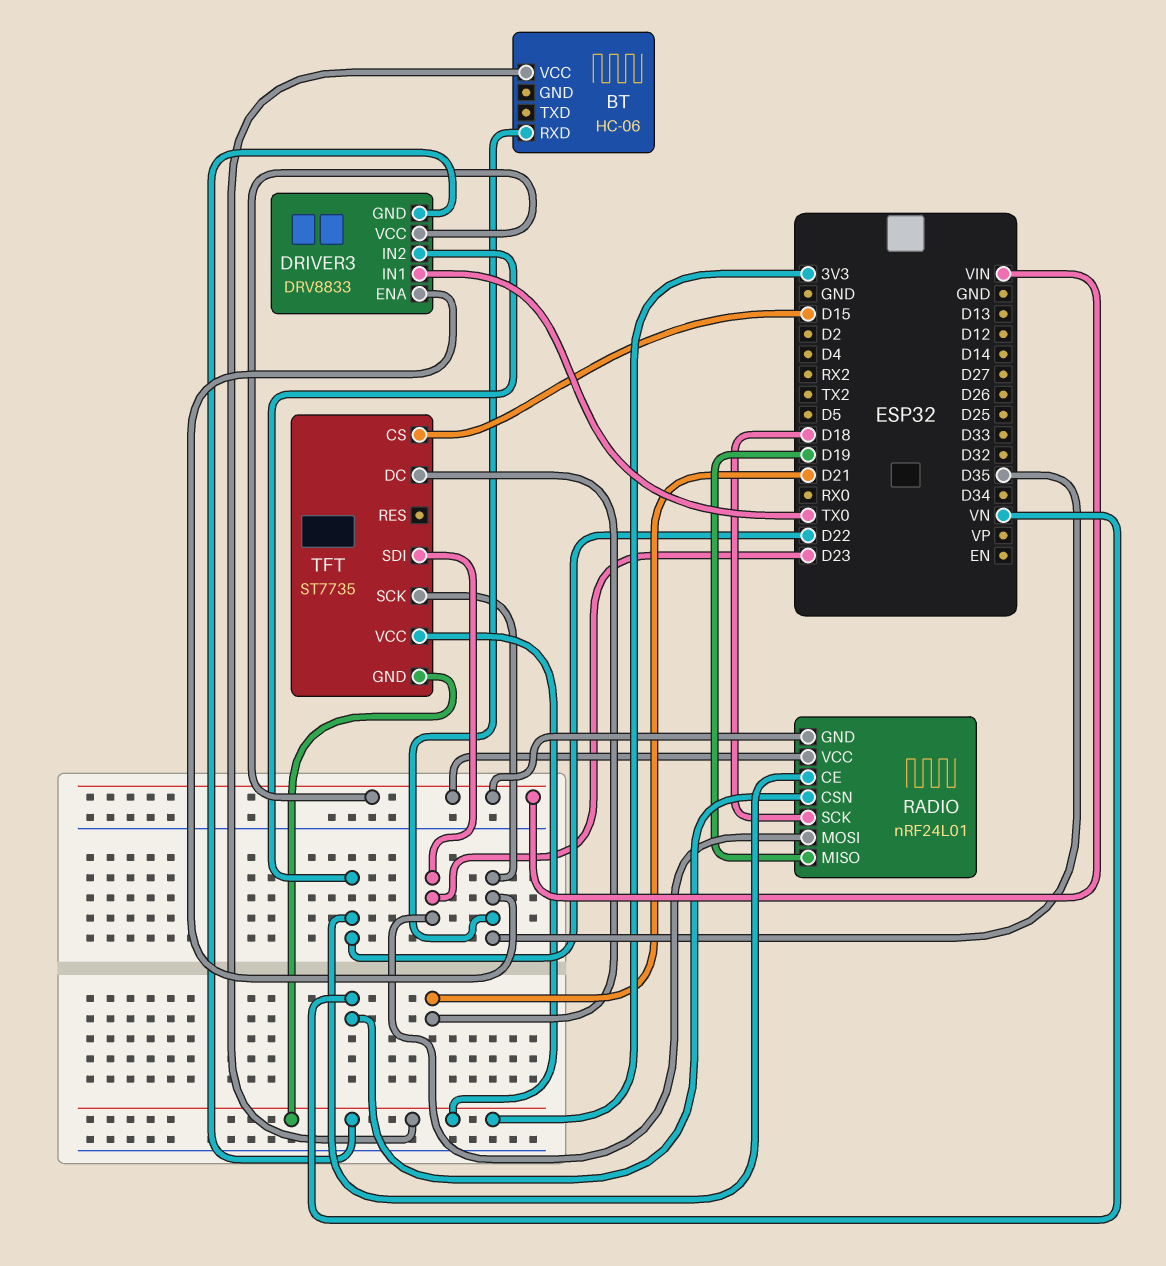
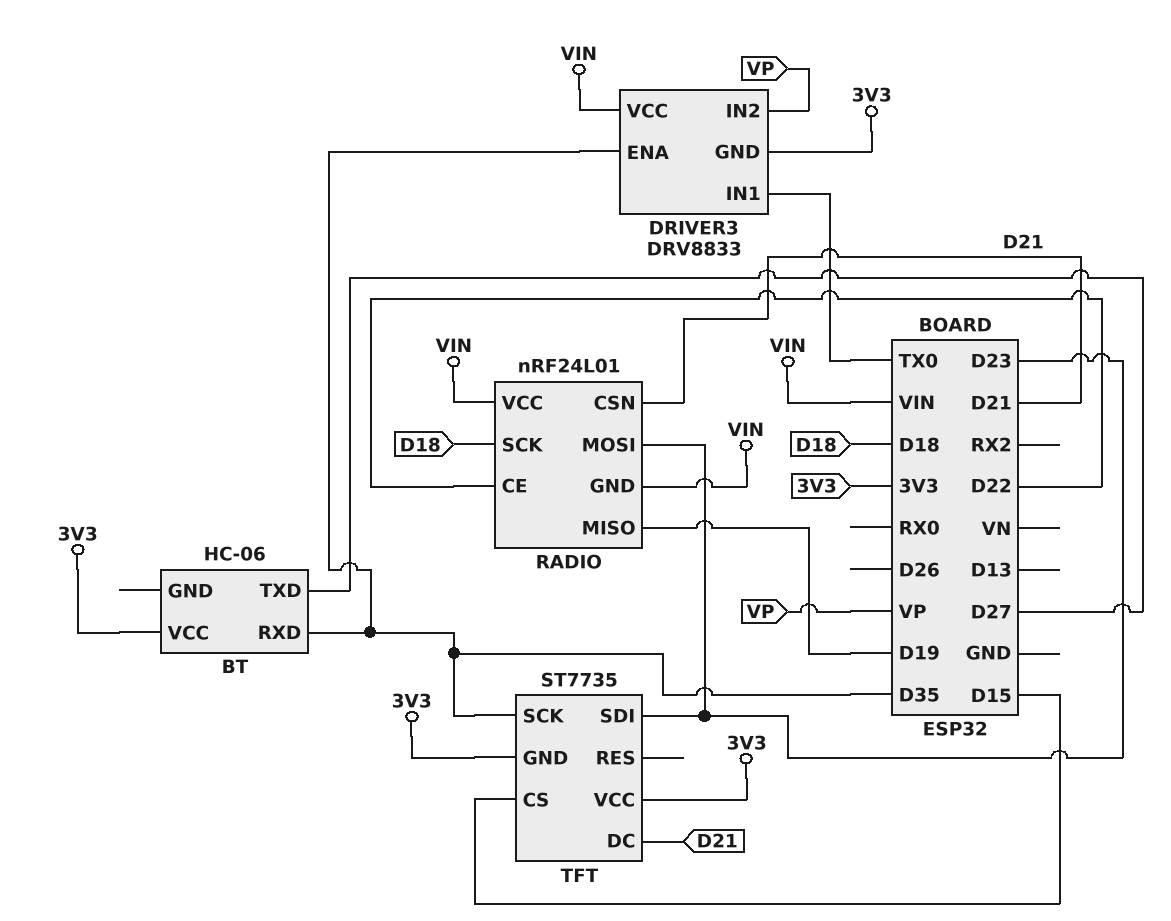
BT pin TXD: none -> D27
DRIVER3 pin IN2: D22 -> VP
RADIO pin CSN: VN -> D21

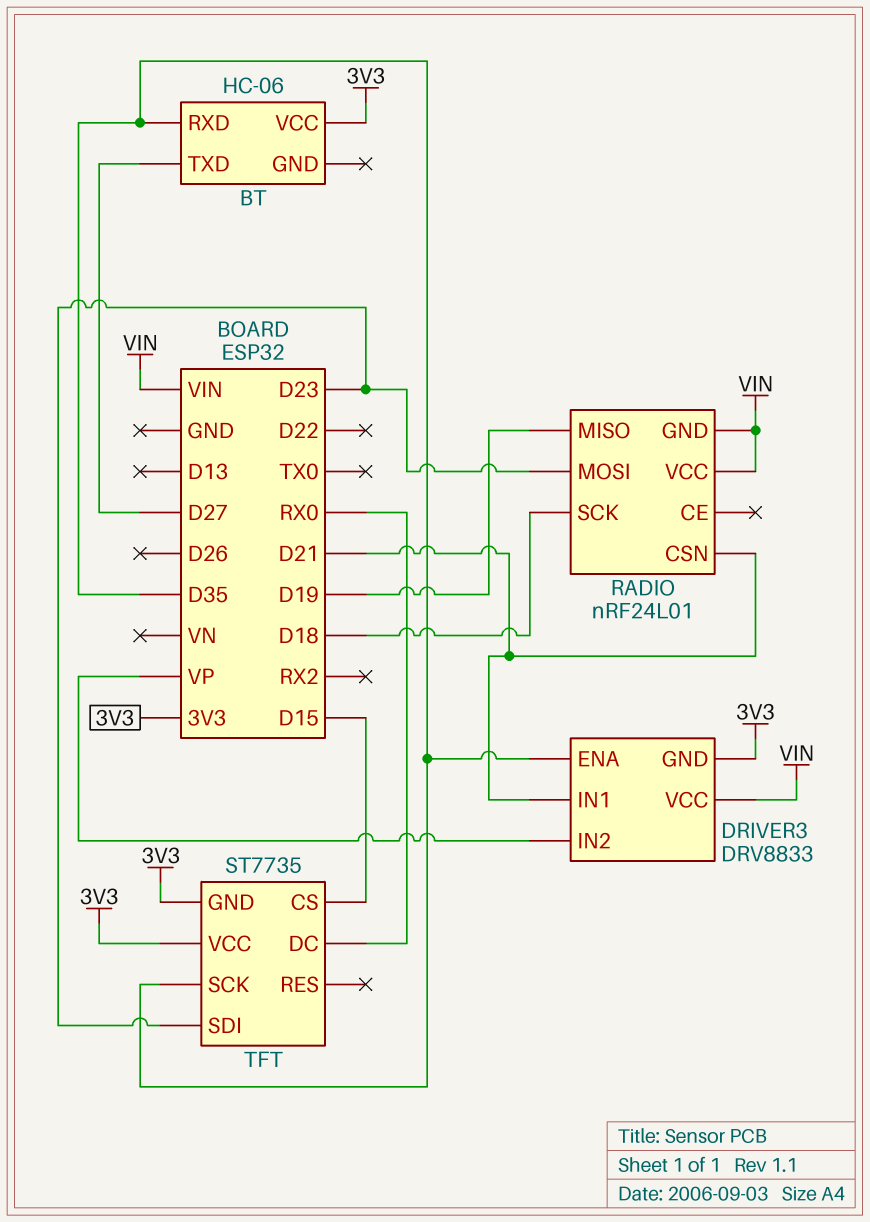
DRIVER3 pin IN1: TX0 -> D21
RADIO pin CE: D22 -> none
TFT pin DC: D21 -> RX0

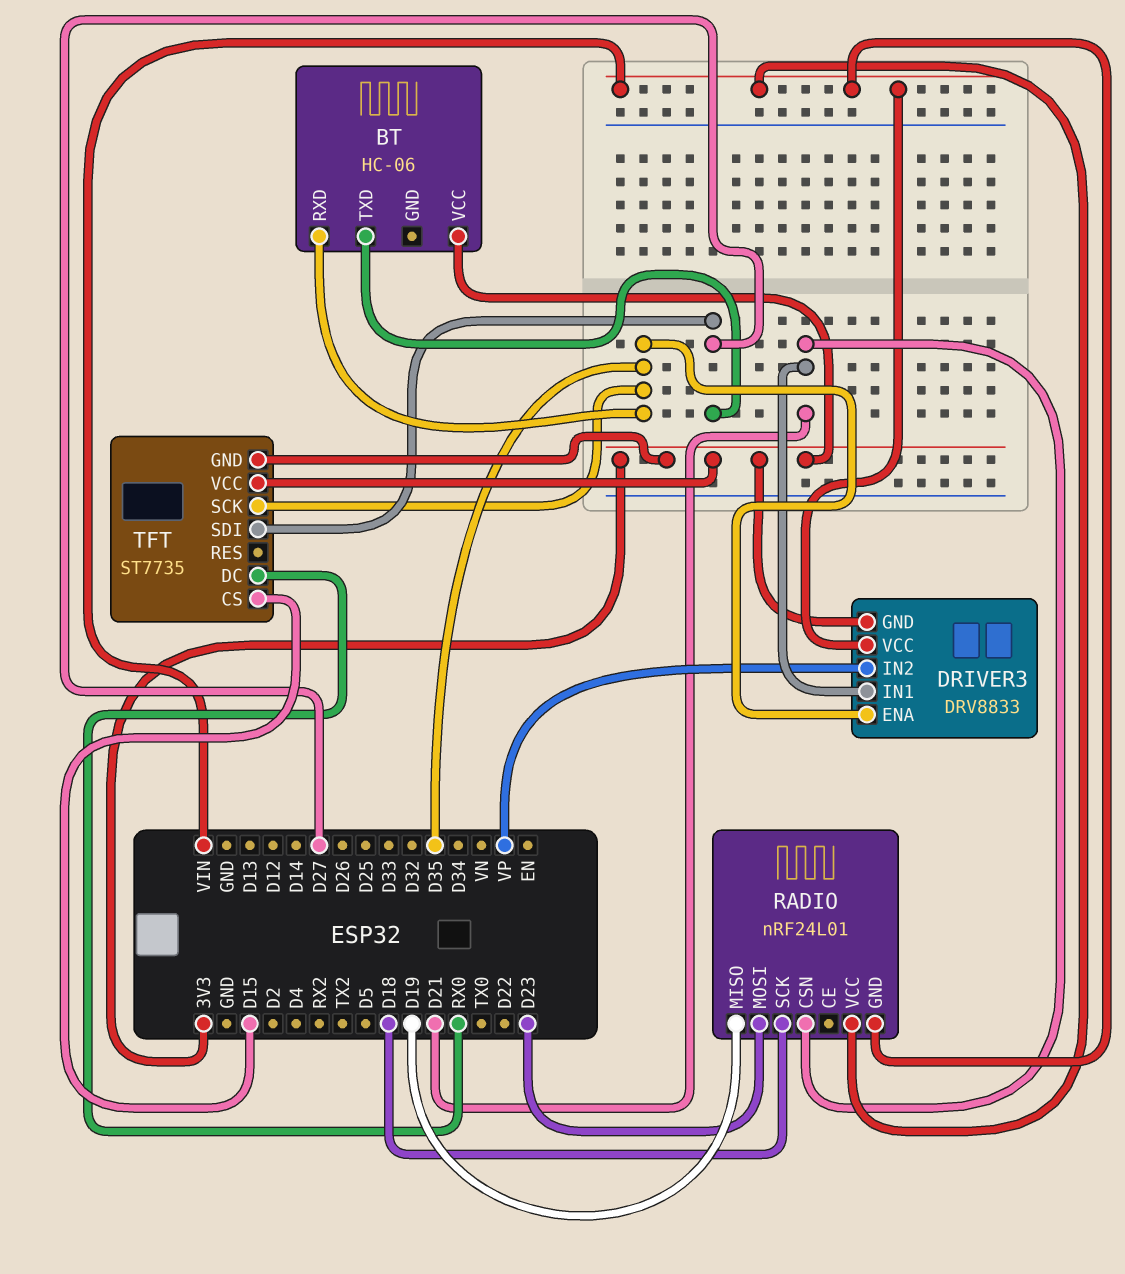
TFT pin SDI: D23 -> D27

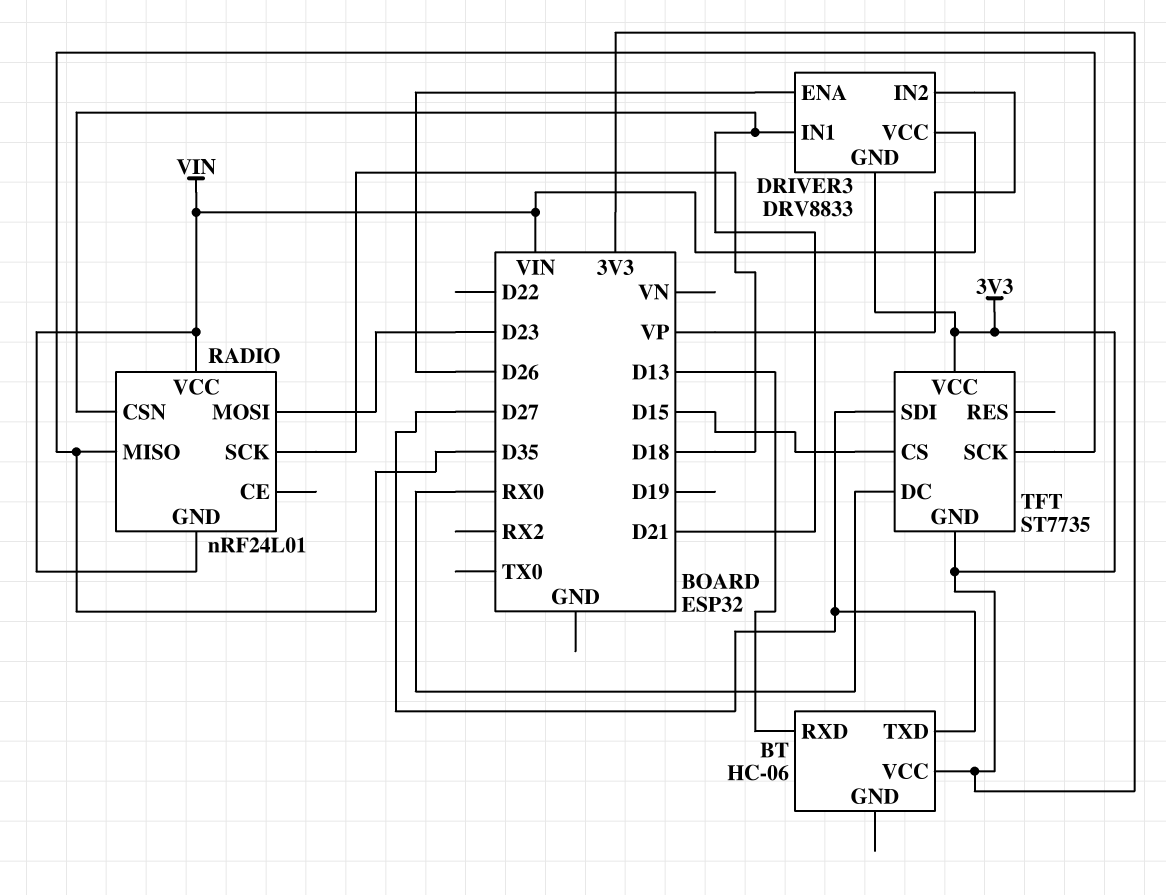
BT pin RXD: D35 -> D13
DRIVER3 pin ENA: D35 -> D26
RADIO pin MISO: D19 -> D35

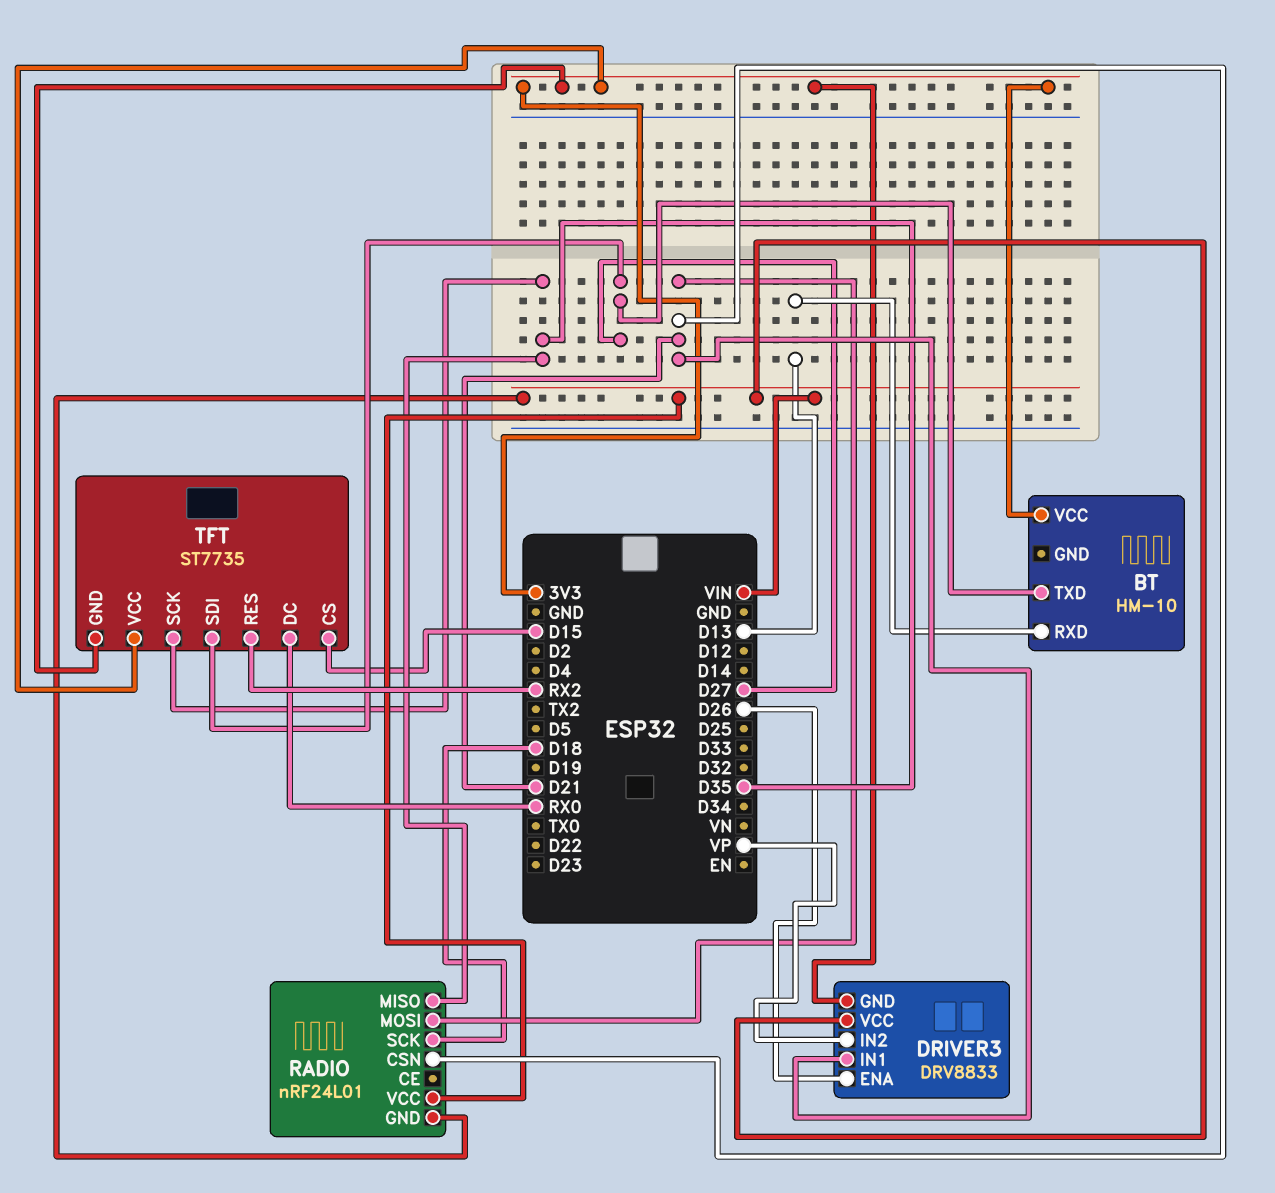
BT: HC-06 -> HM-10
RADIO pin MOSI: D23 -> D21
TFT pin RES: none -> RX2

